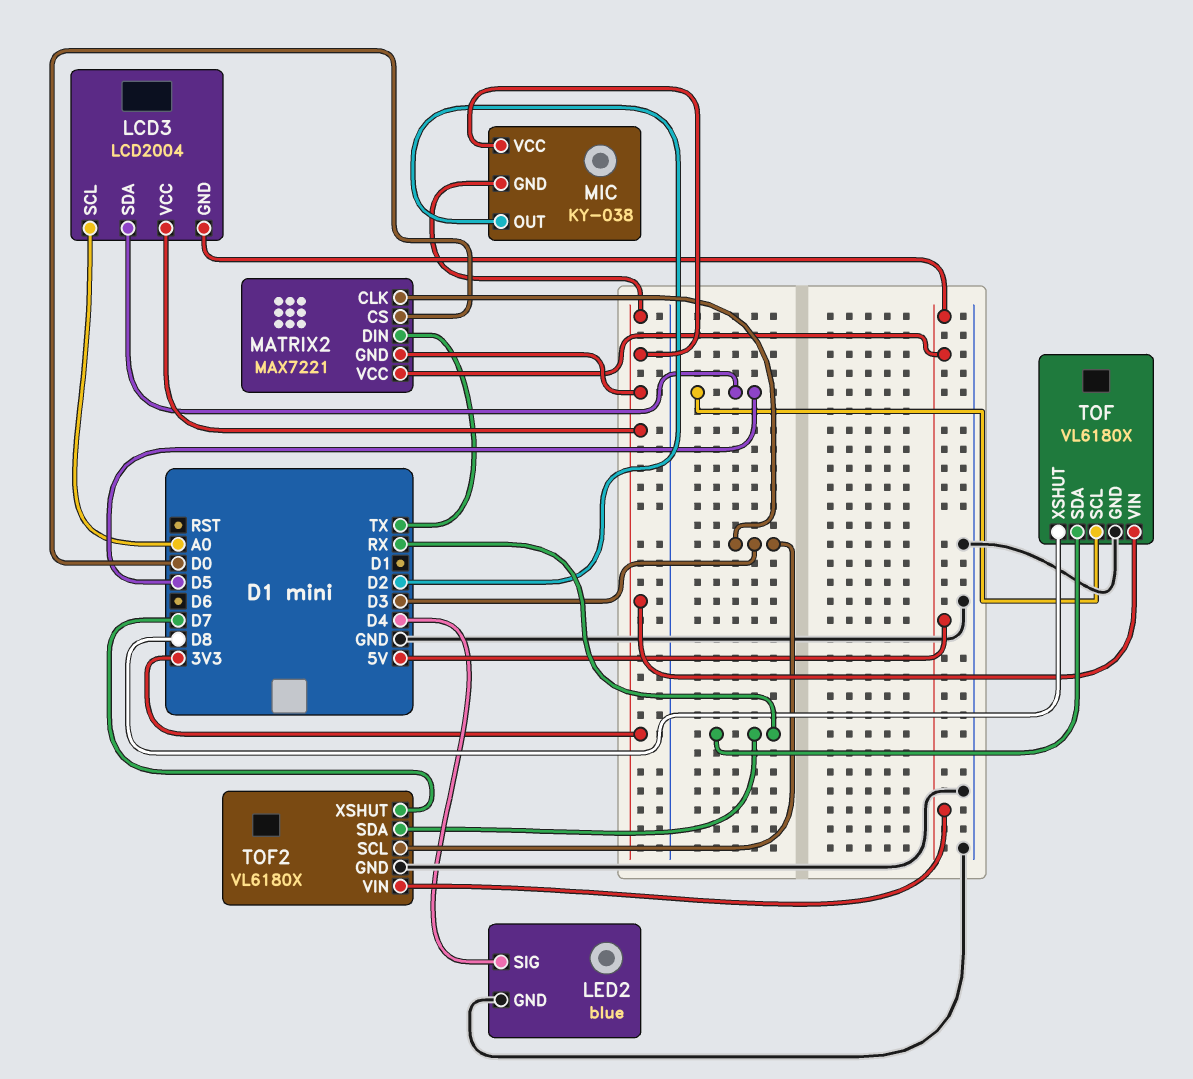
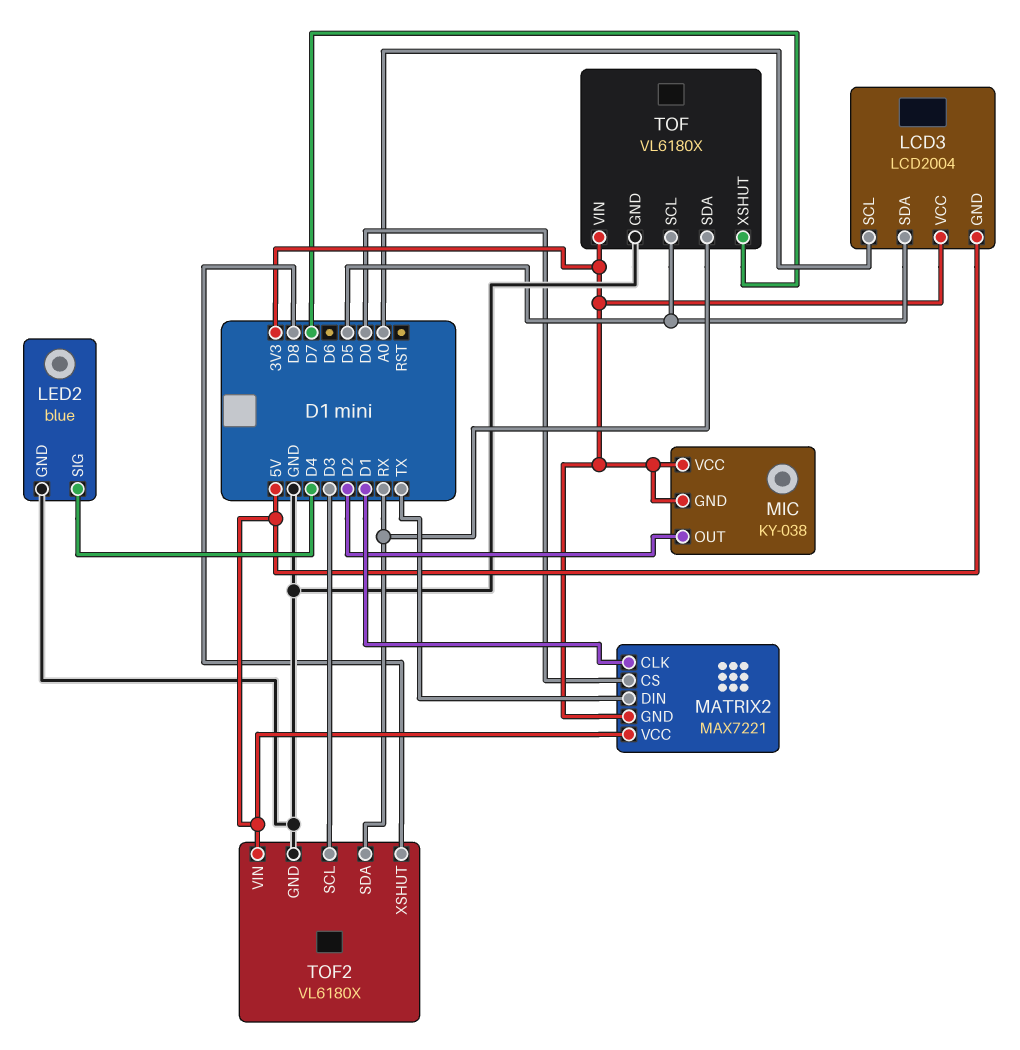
MATRIX2 pin CLK: D3 -> D1
TOF pin XSHUT: D8 -> D7
TOF2 pin XSHUT: D7 -> D8

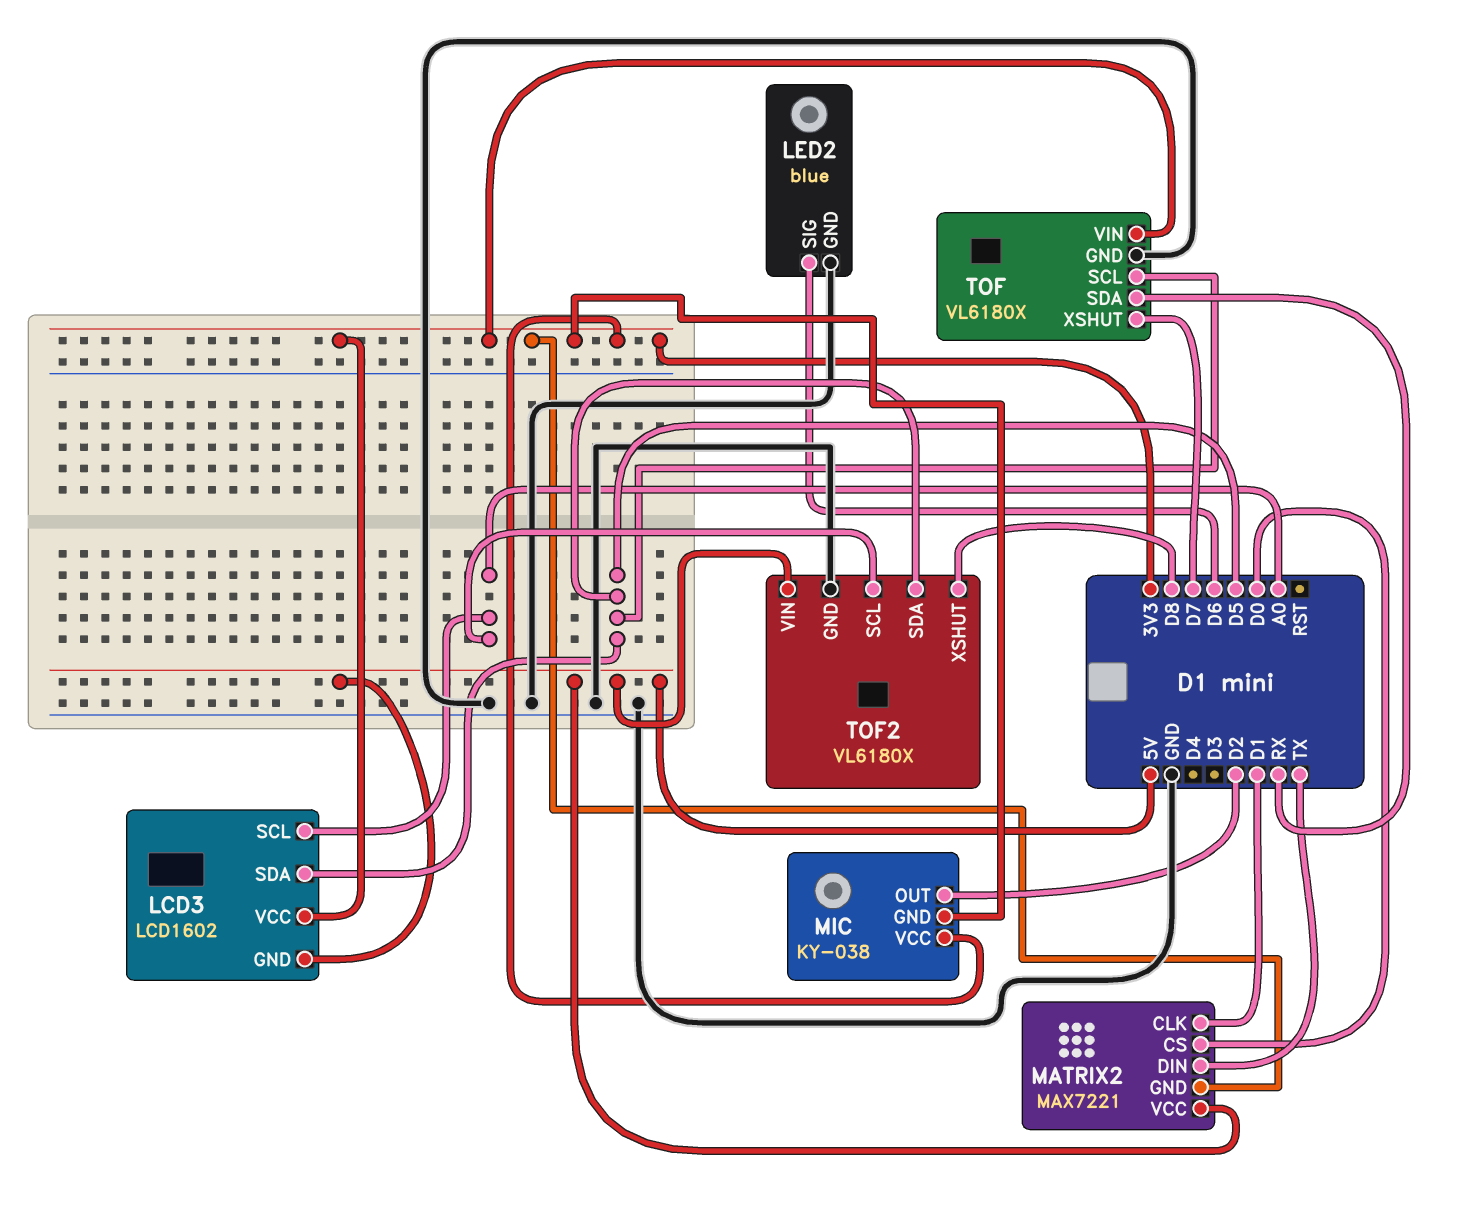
LCD3: LCD2004 -> LCD1602
LED2 pin SIG: D4 -> D6
TOF2 pin SCL: D3 -> A0
TOF2 pin SDA: RX -> D5

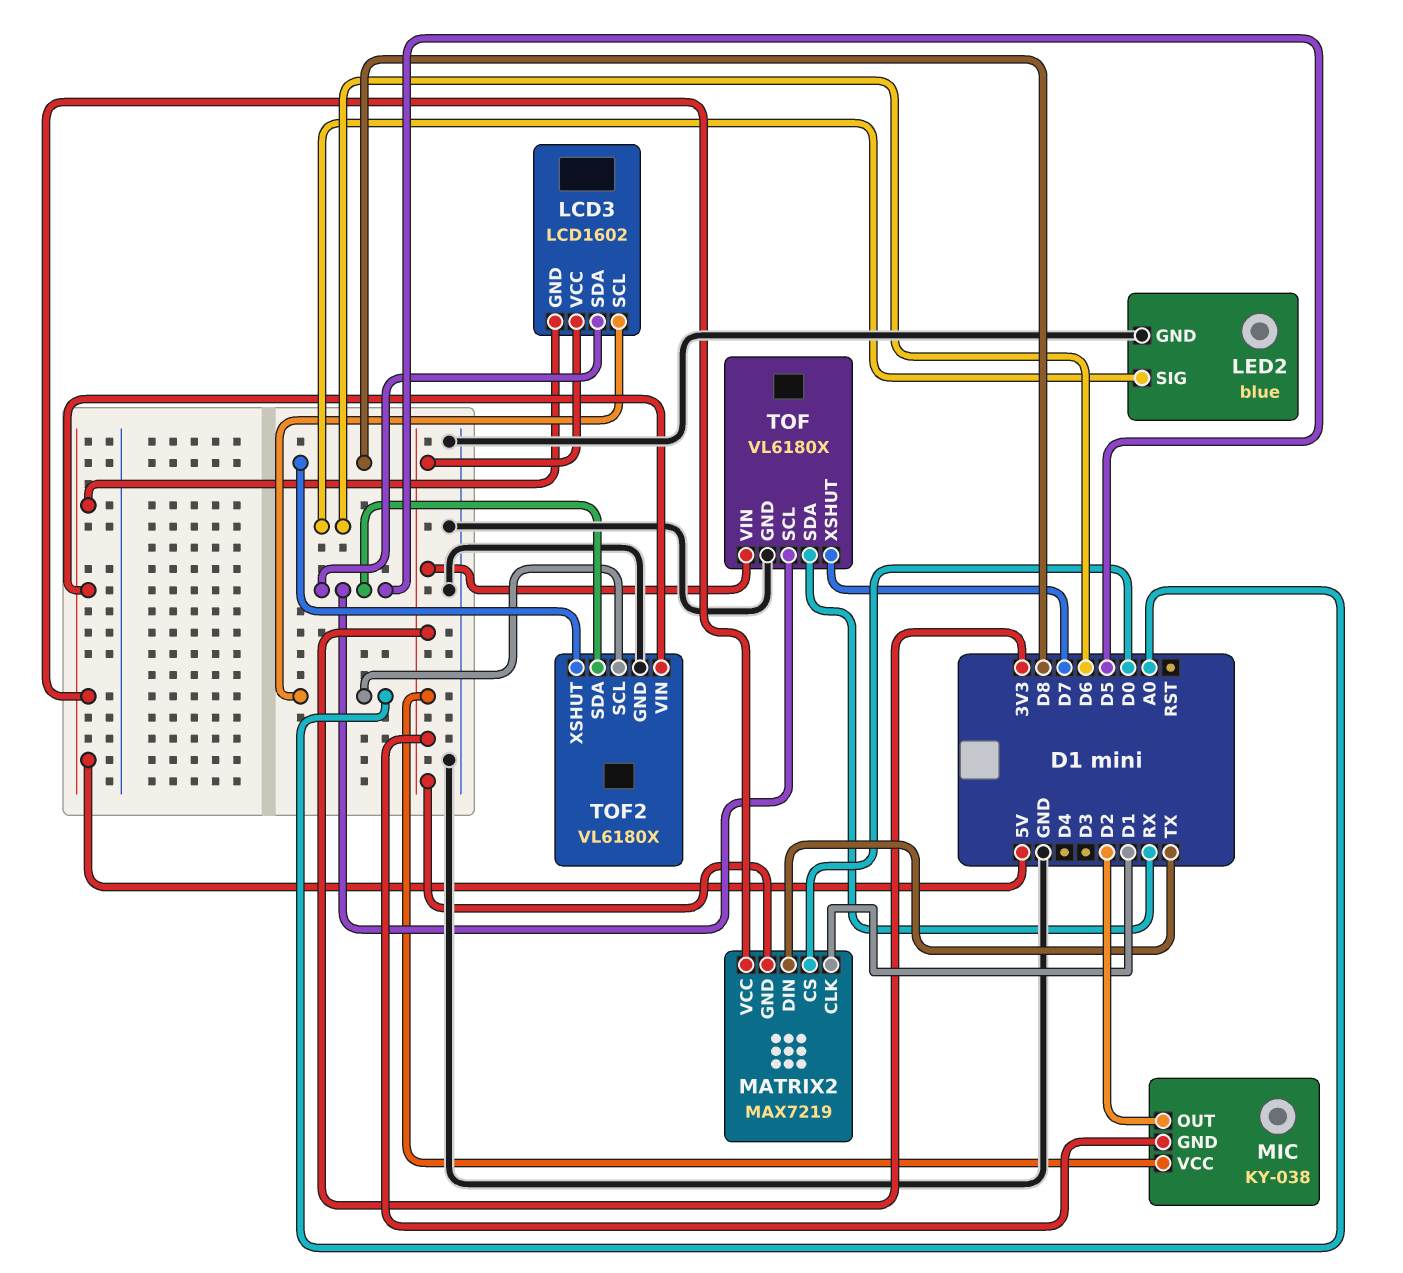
MATRIX2: MAX7221 -> MAX7219

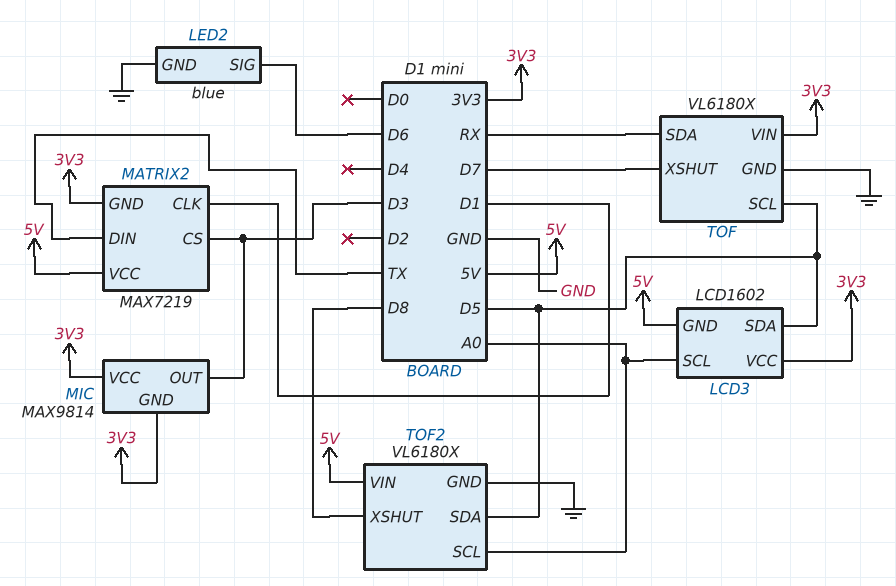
MATRIX2 pin CS: D0 -> D3
MIC: KY-038 -> MAX9814
MIC pin OUT: D2 -> D3

